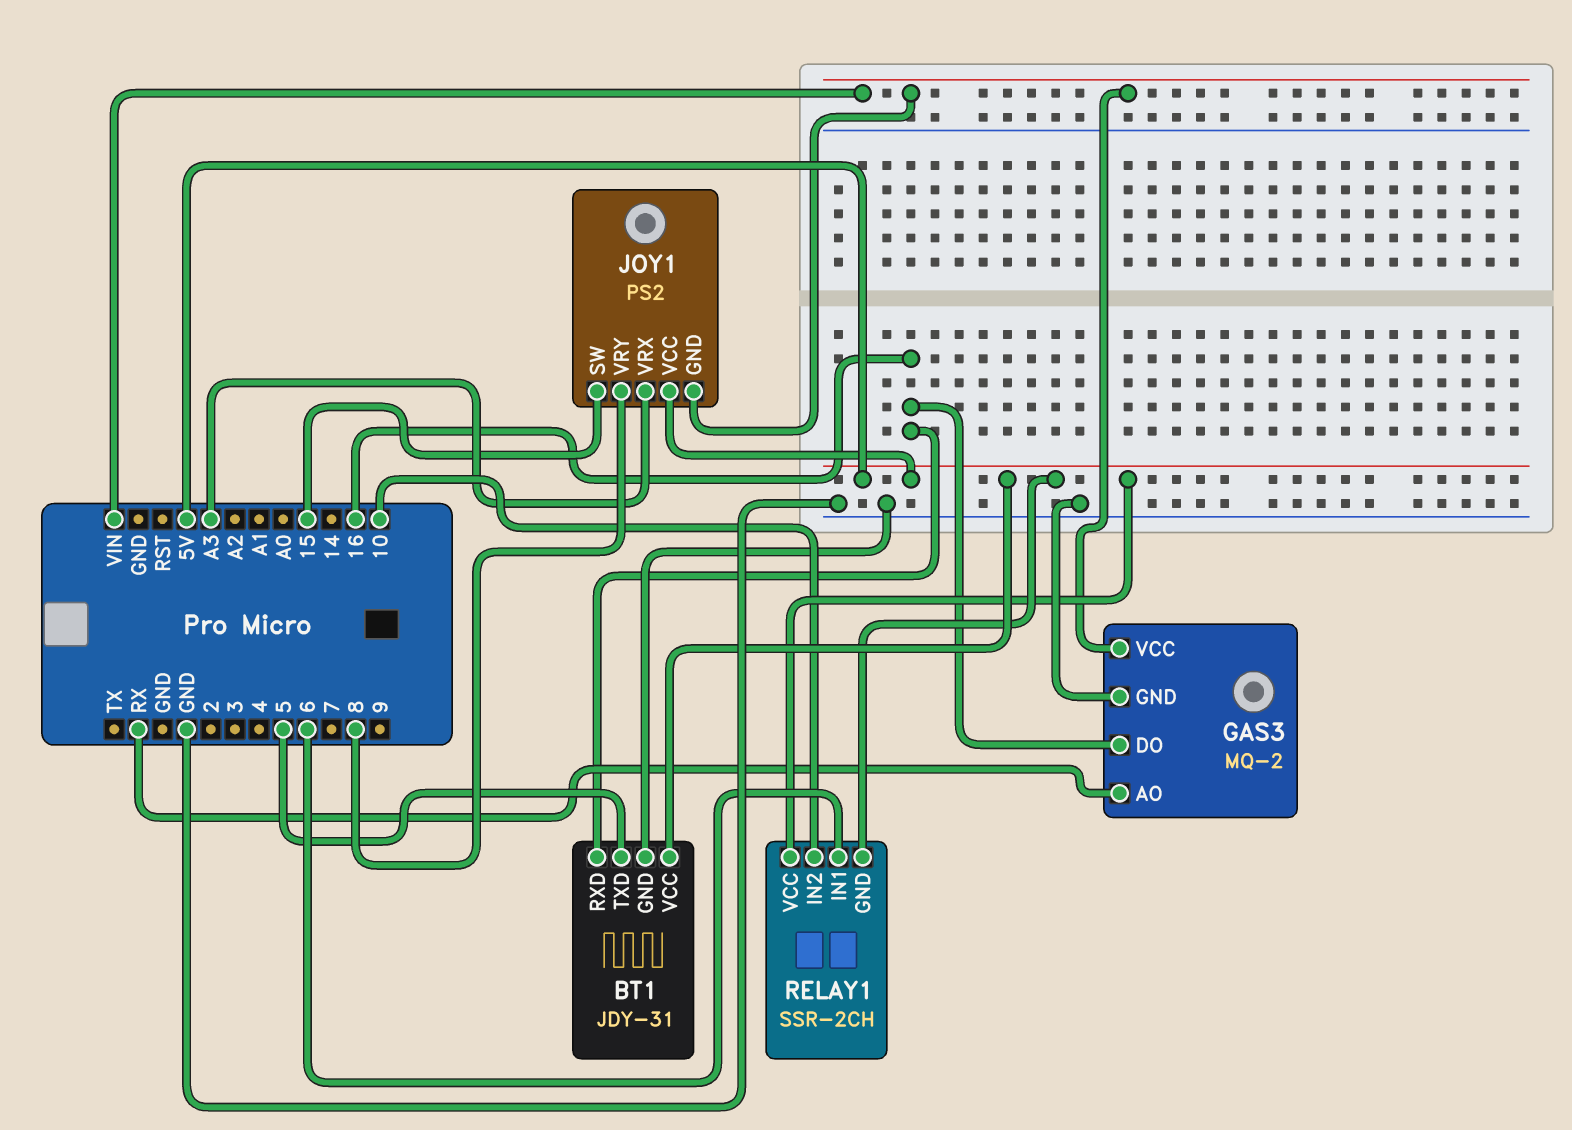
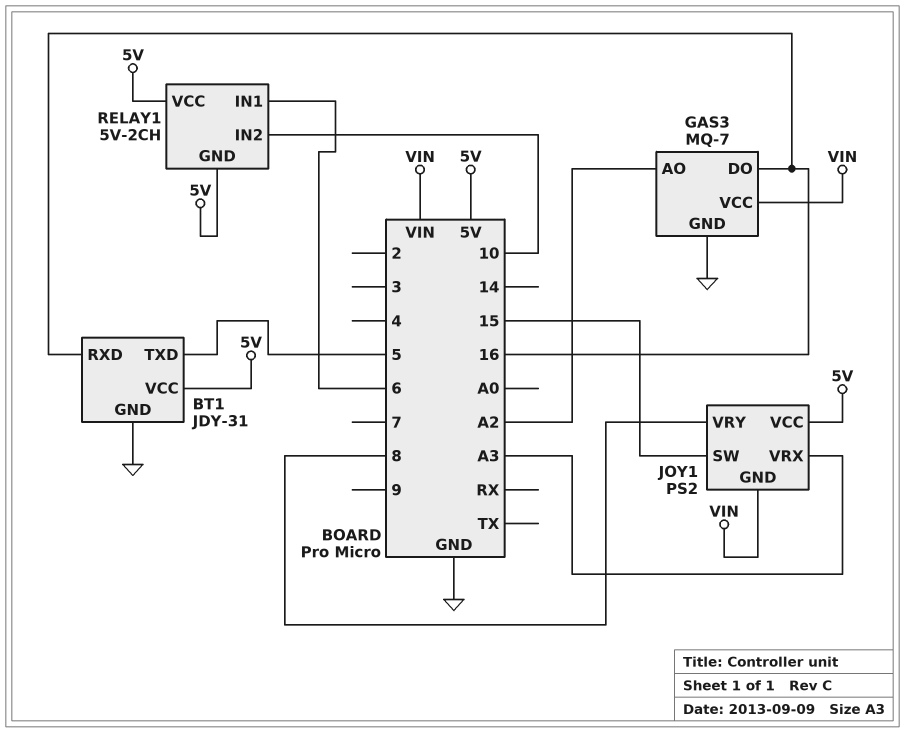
GAS3: MQ-2 -> MQ-7
GAS3 pin AO: RX -> A2
RELAY1: SSR-2CH -> 5V-2CH

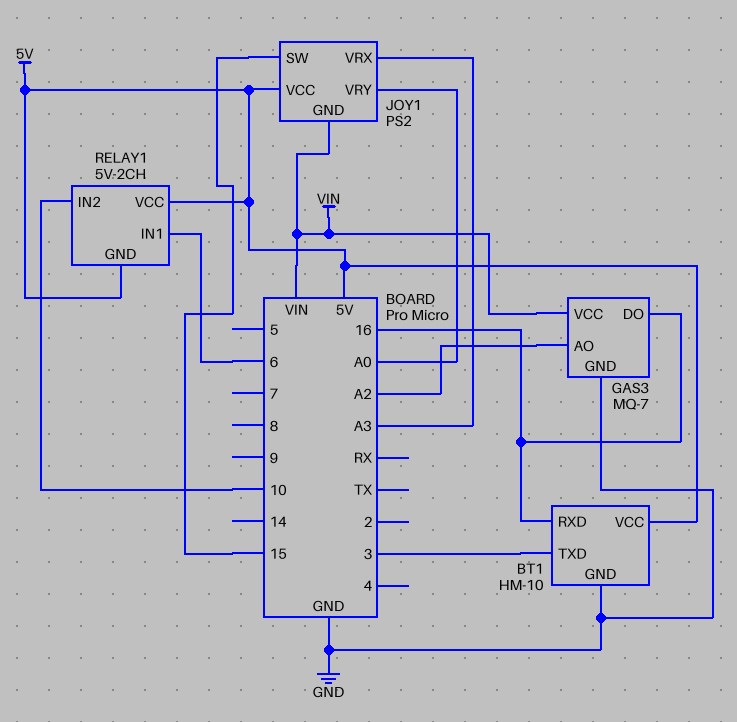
BT1: JDY-31 -> HM-10
BT1 pin TXD: 5 -> 3
JOY1 pin VRY: 8 -> A0

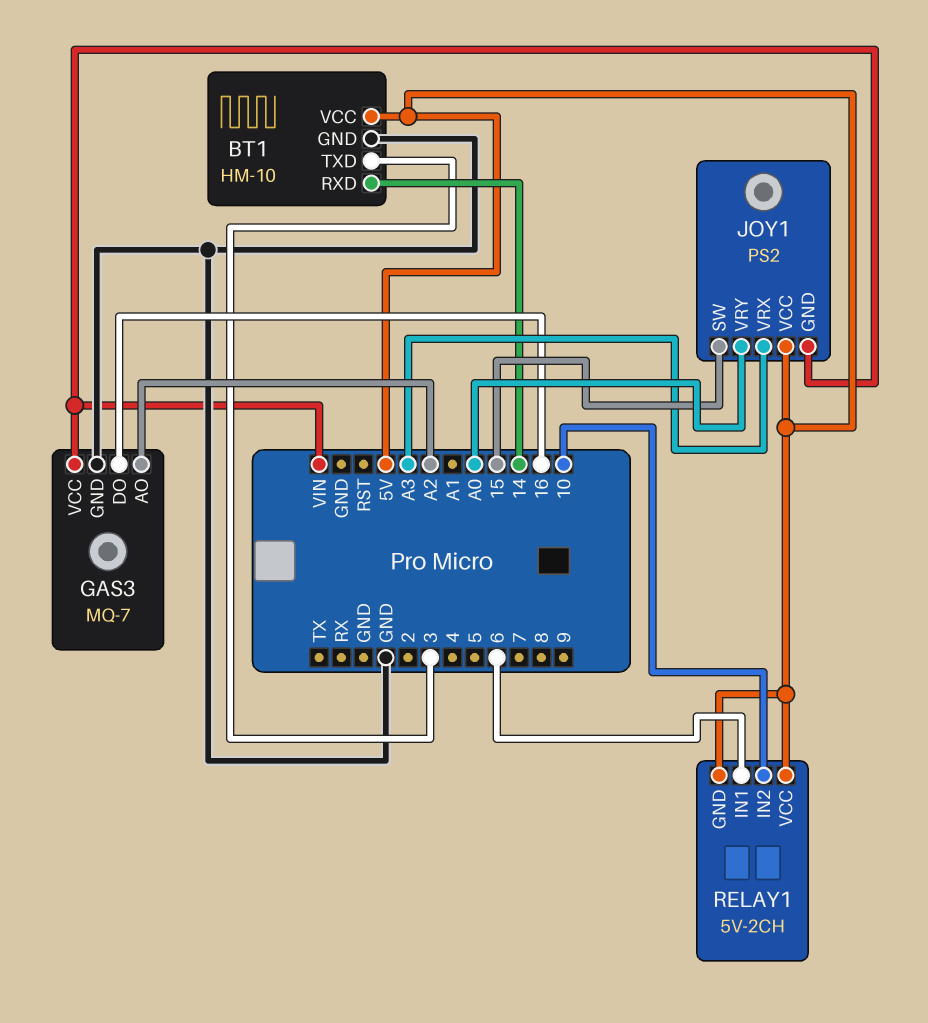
BT1 pin RXD: 16 -> 14

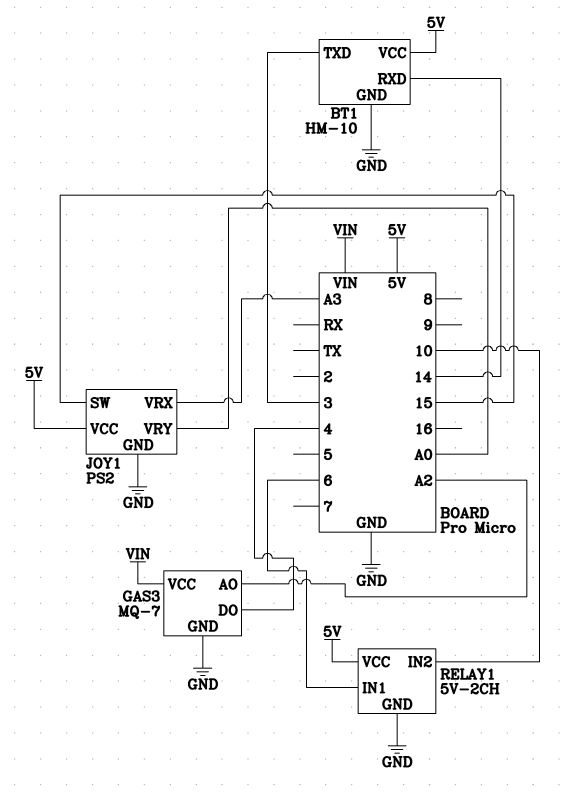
GAS3 pin DO: 16 -> 4
JOY1 pin GND: VIN -> GND
RELAY1 pin GND: 5V -> GND

